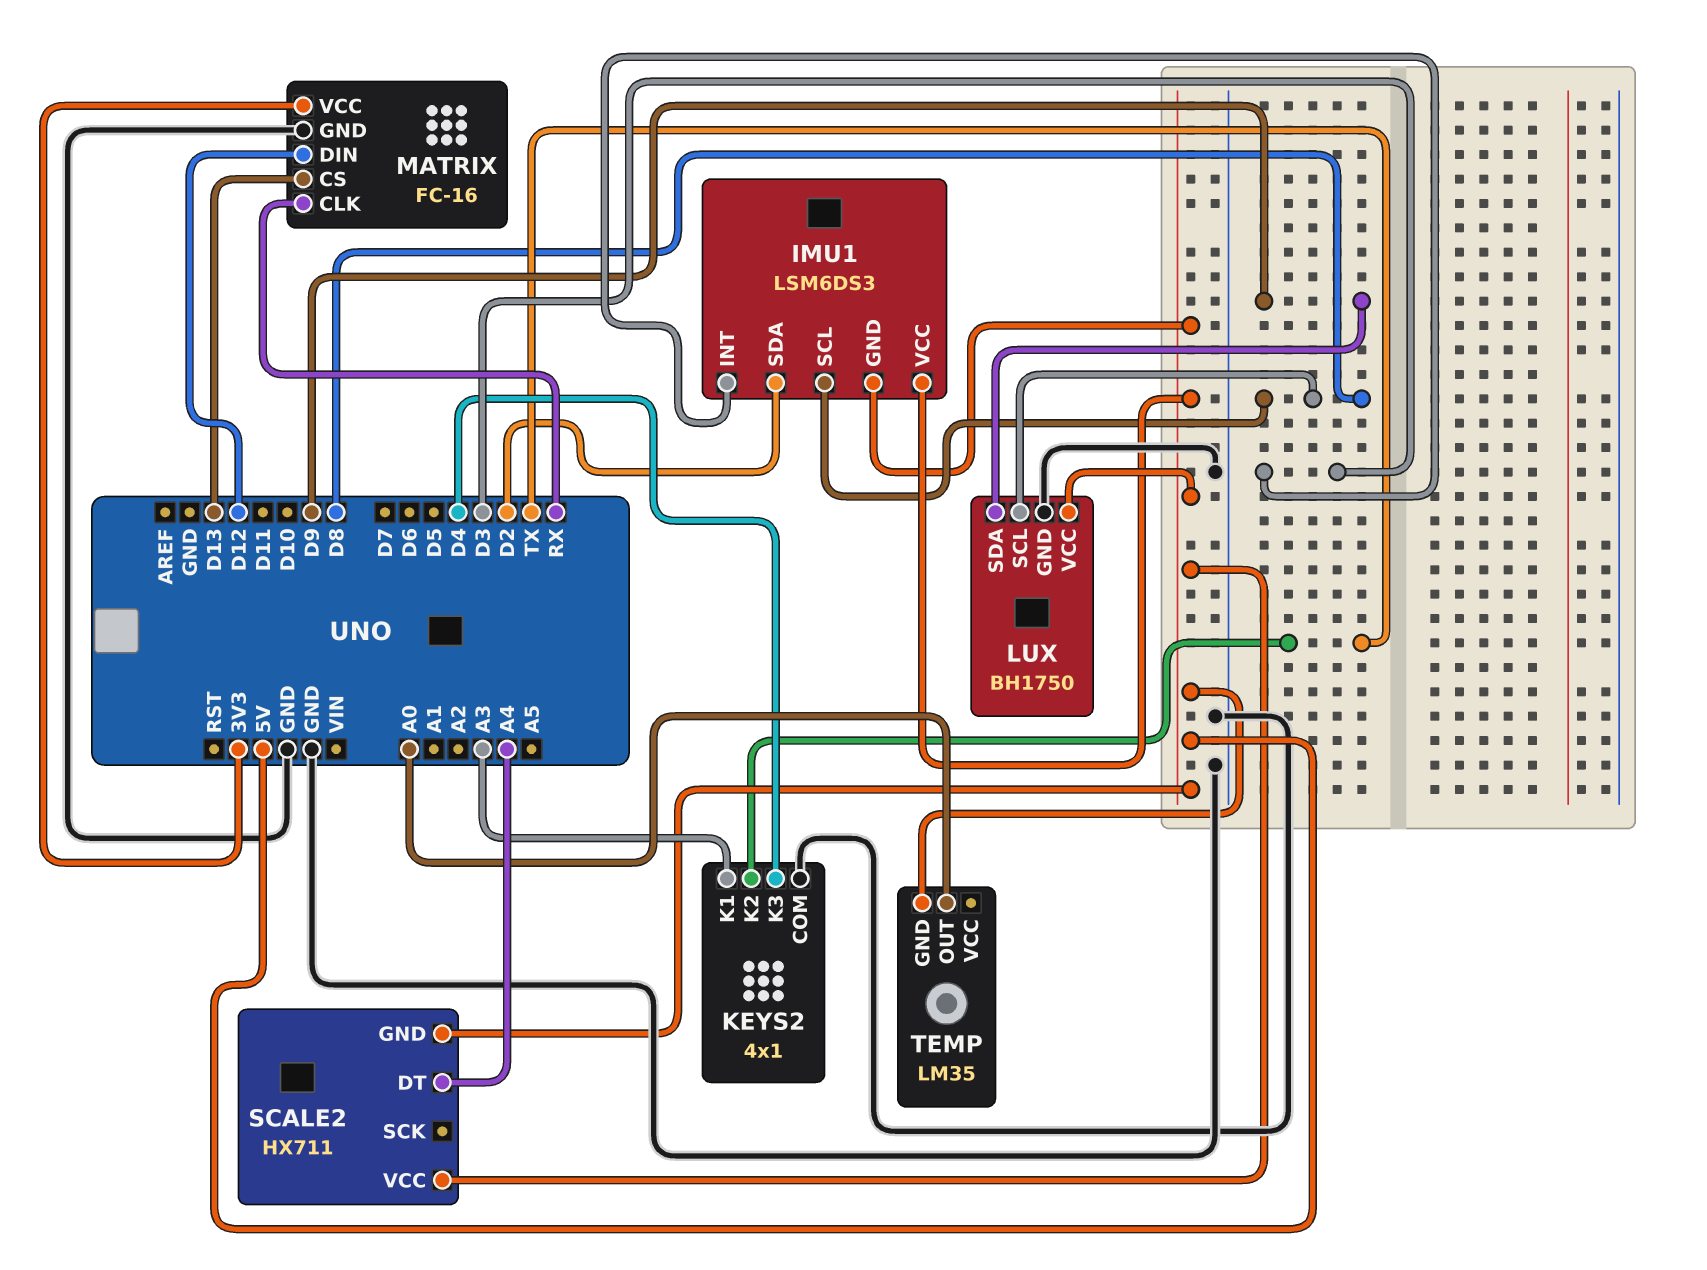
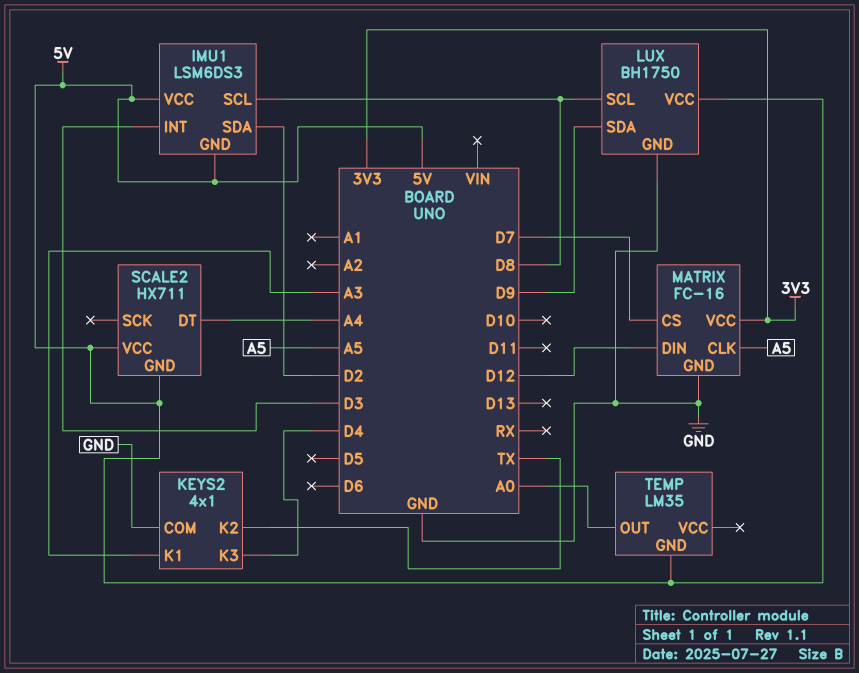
MATRIX pin CLK: RX -> A5
MATRIX pin CS: D13 -> D7

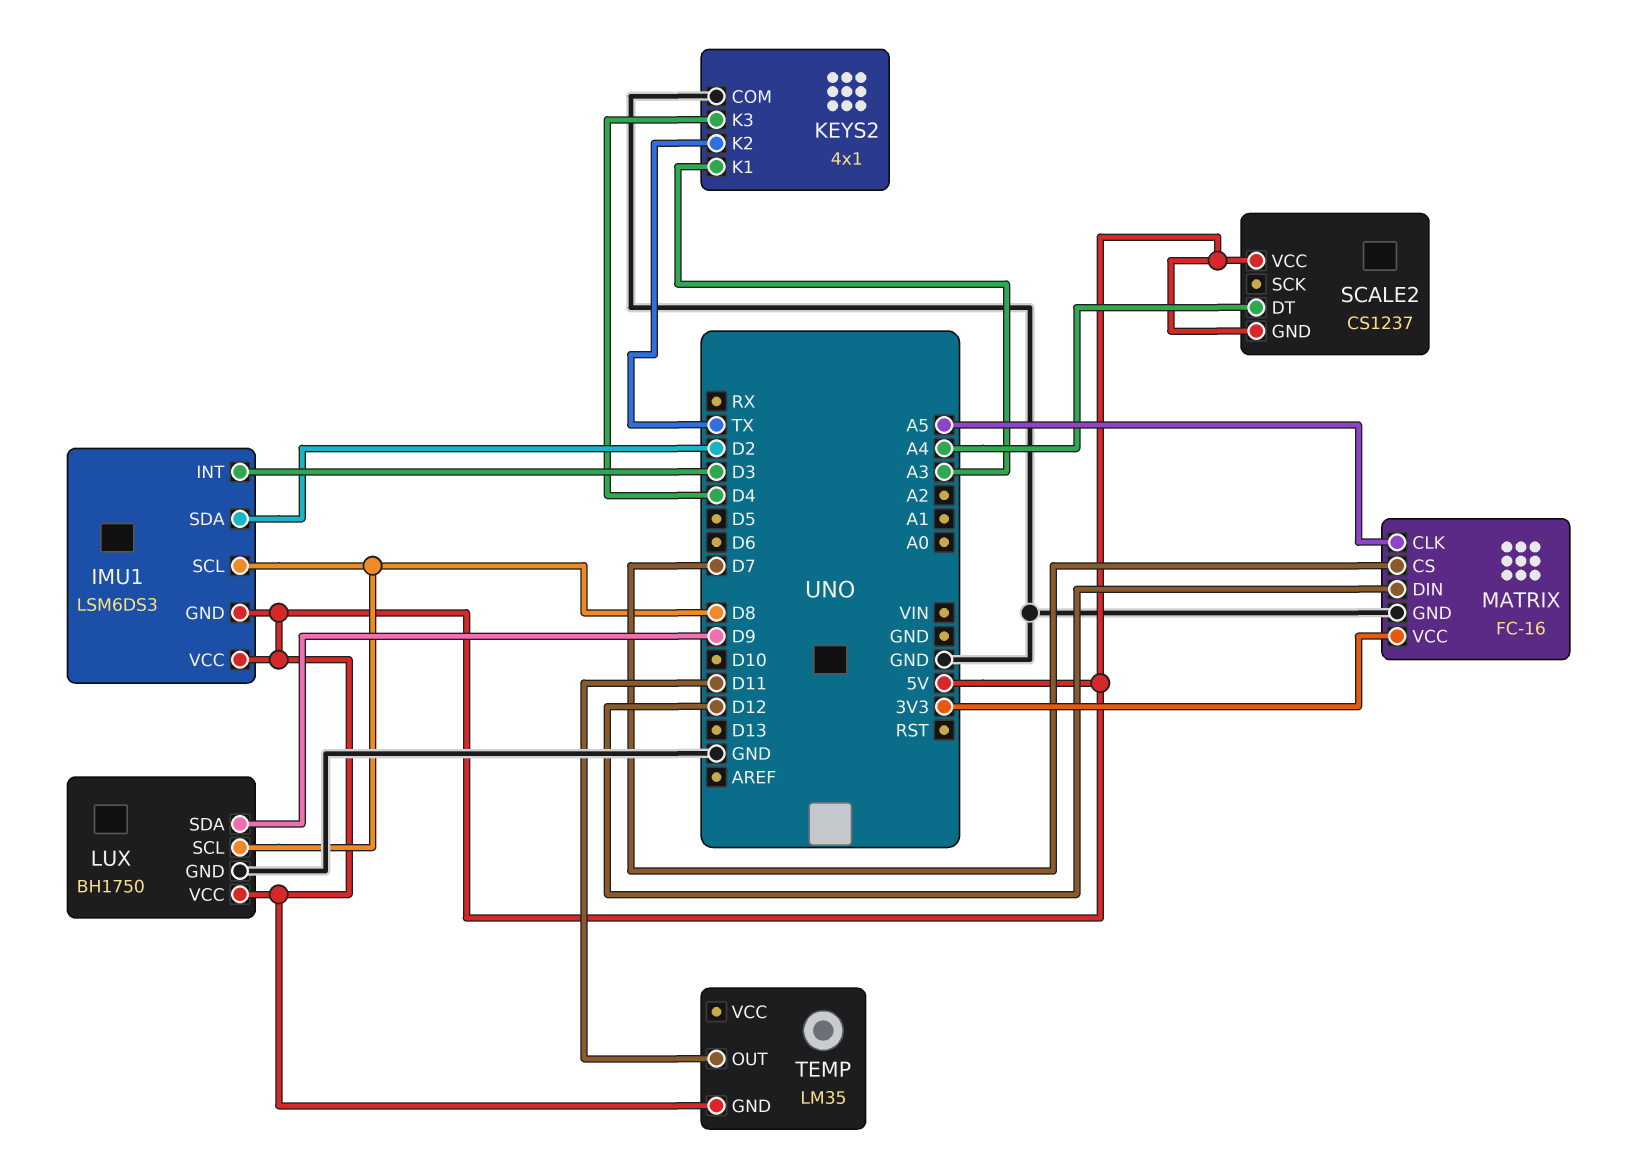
SCALE2: HX711 -> CS1237
TEMP pin OUT: A0 -> D11

